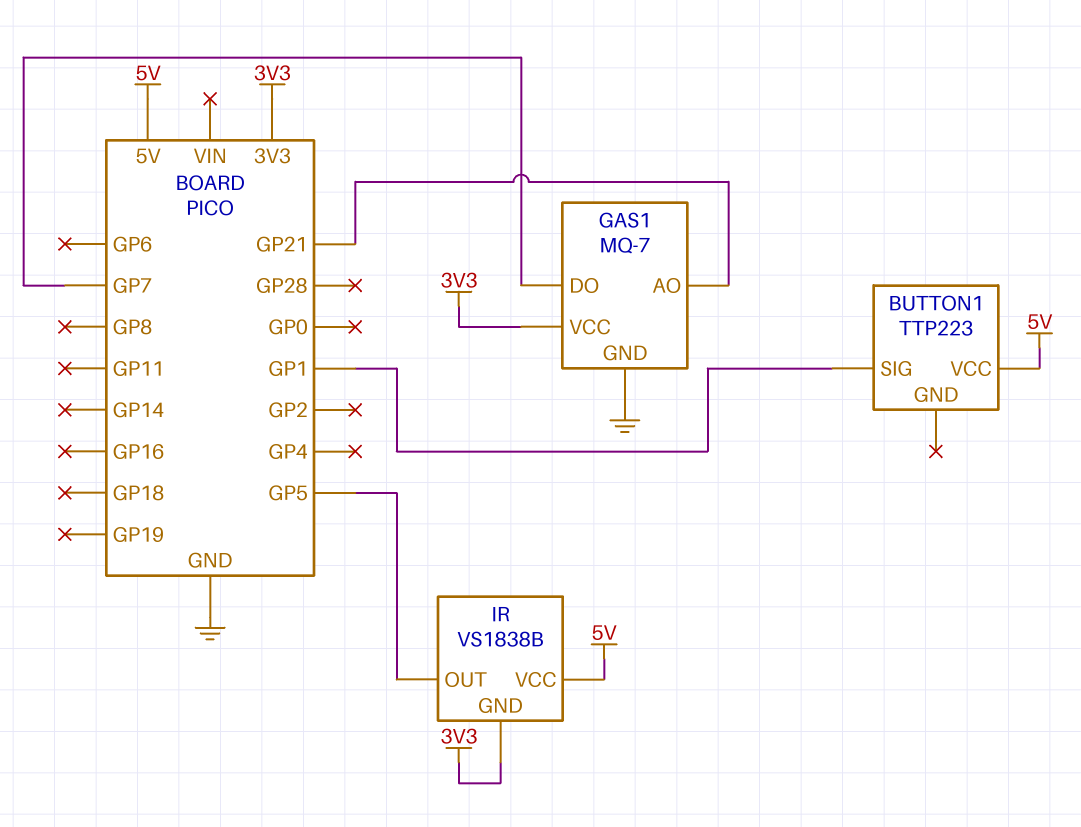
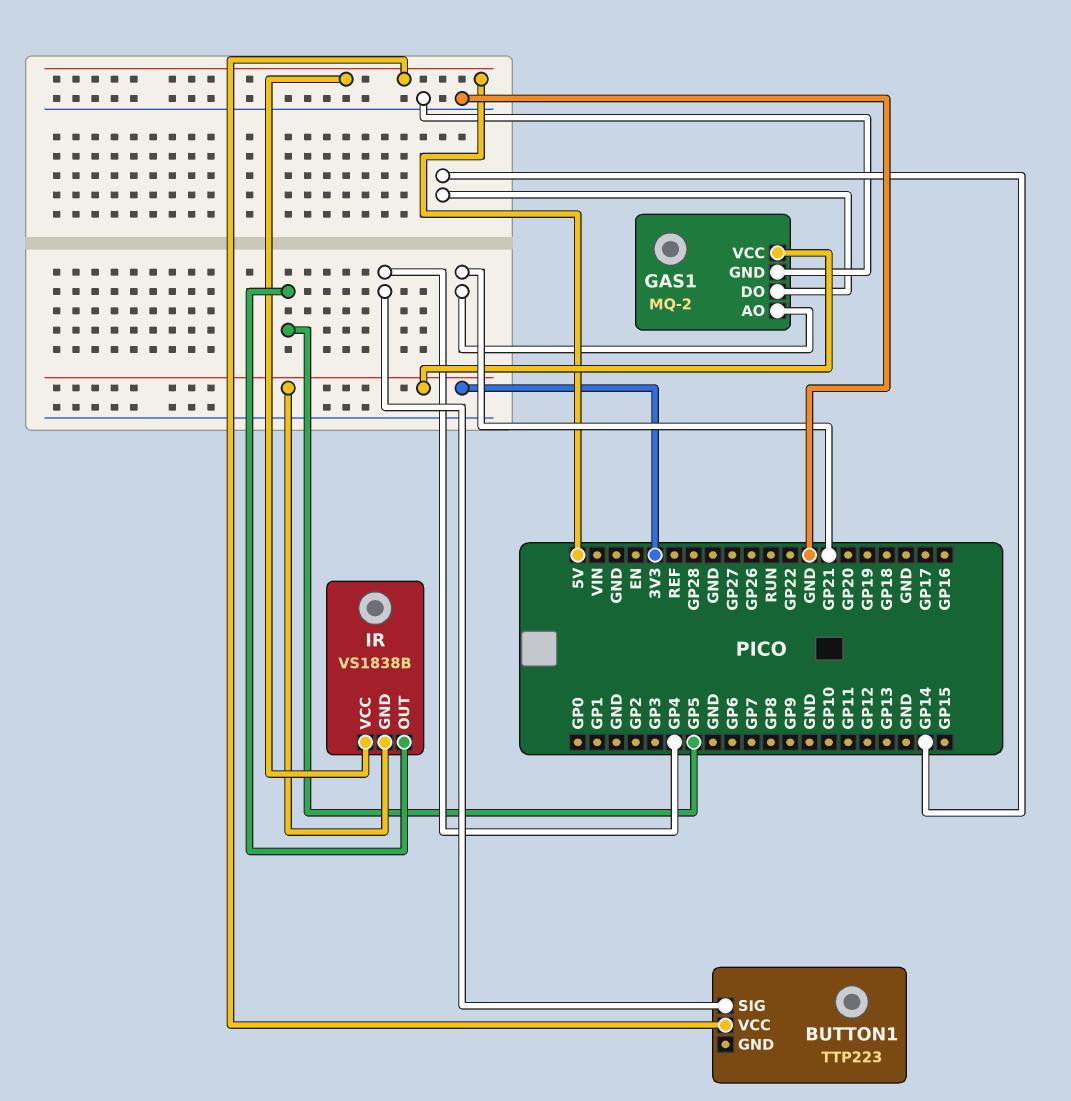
BUTTON1 pin SIG: GP1 -> GP4
GAS1: MQ-7 -> MQ-2
GAS1 pin DO: GP7 -> GP14

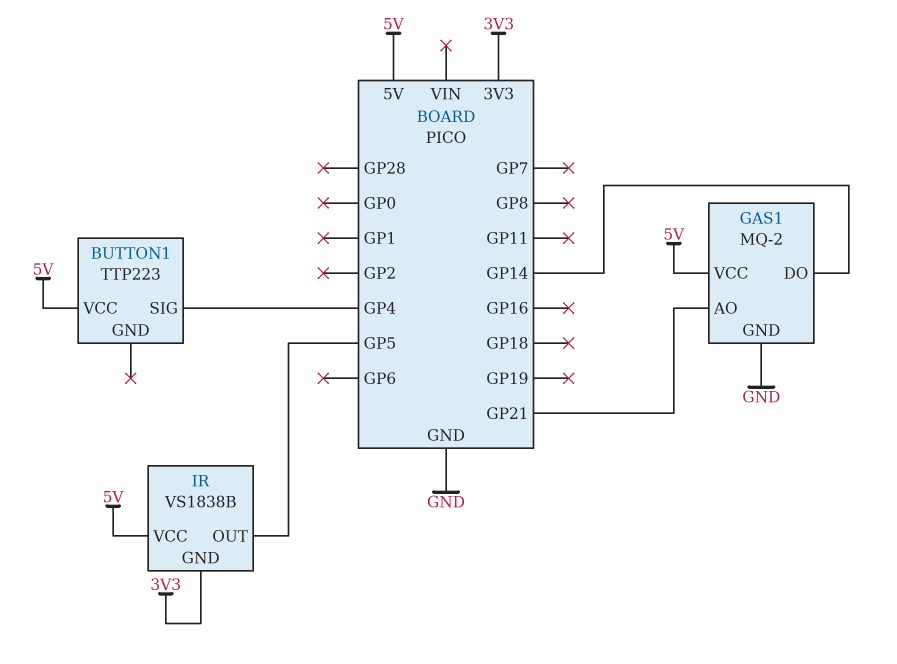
GAS1 pin VCC: 3V3 -> 5V

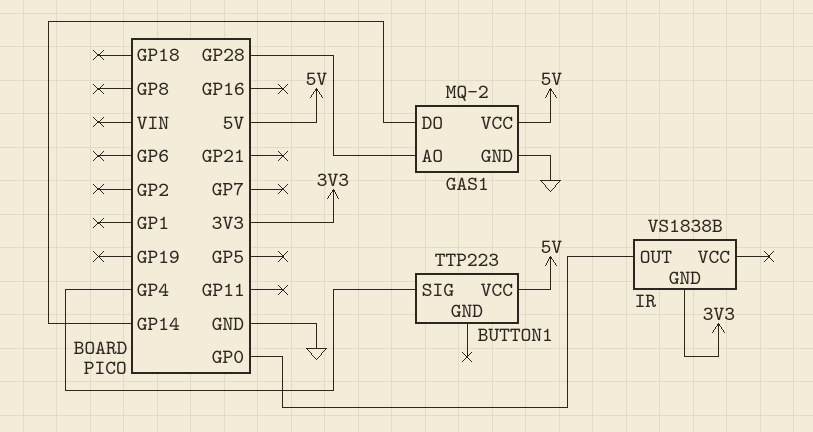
GAS1 pin AO: GP21 -> GP28
IR pin OUT: GP5 -> GP0
IR pin VCC: 5V -> none

